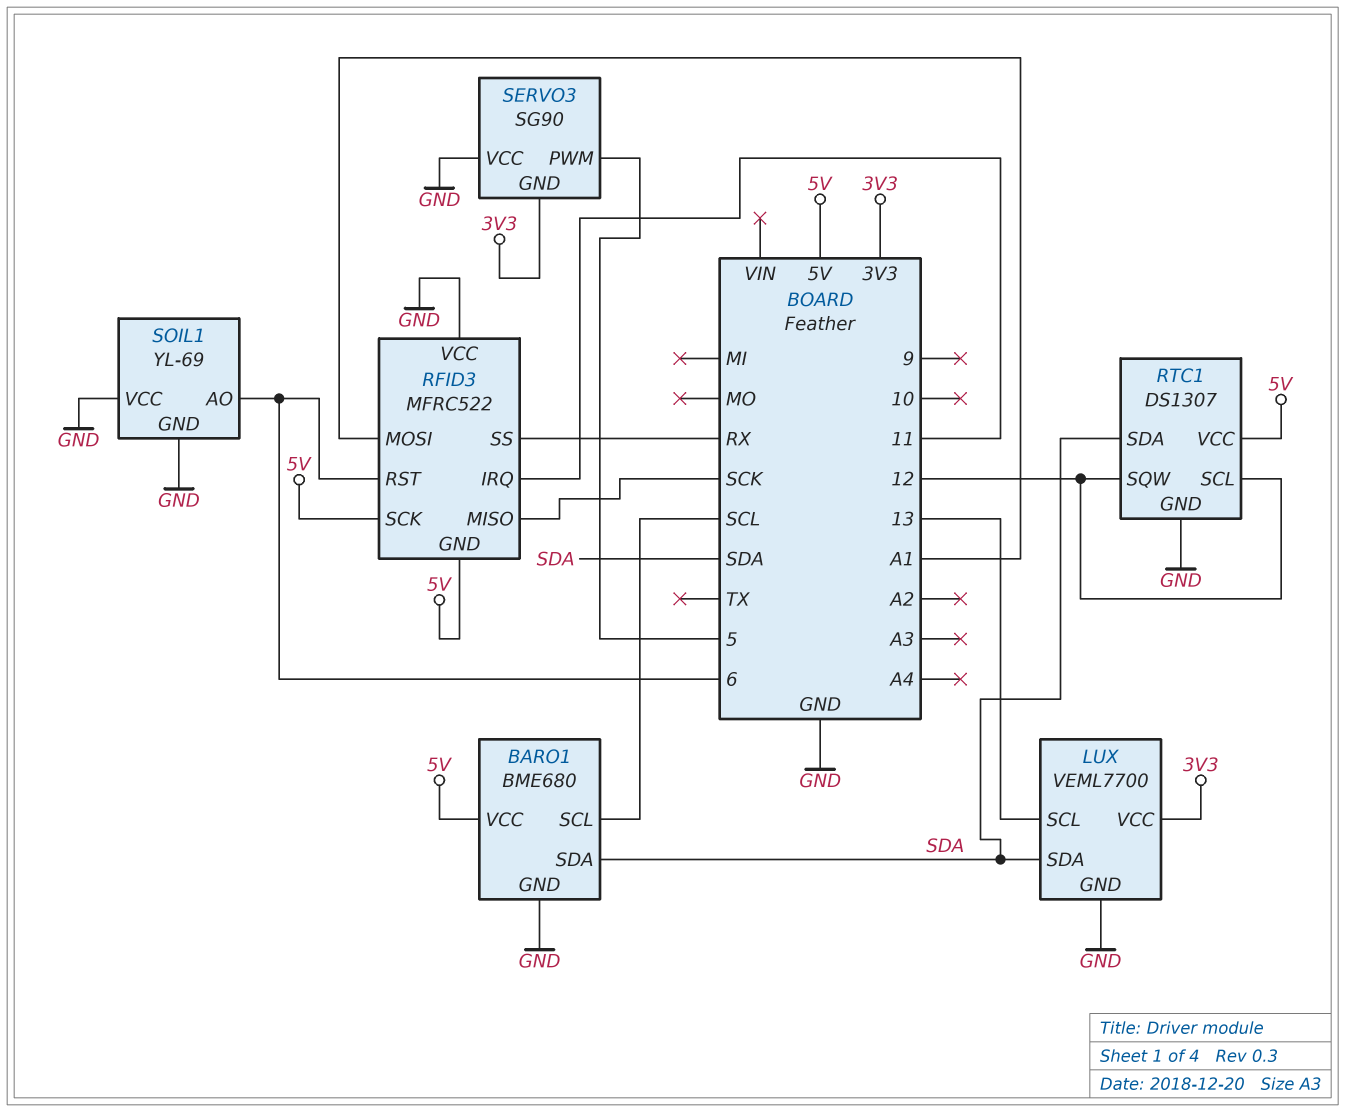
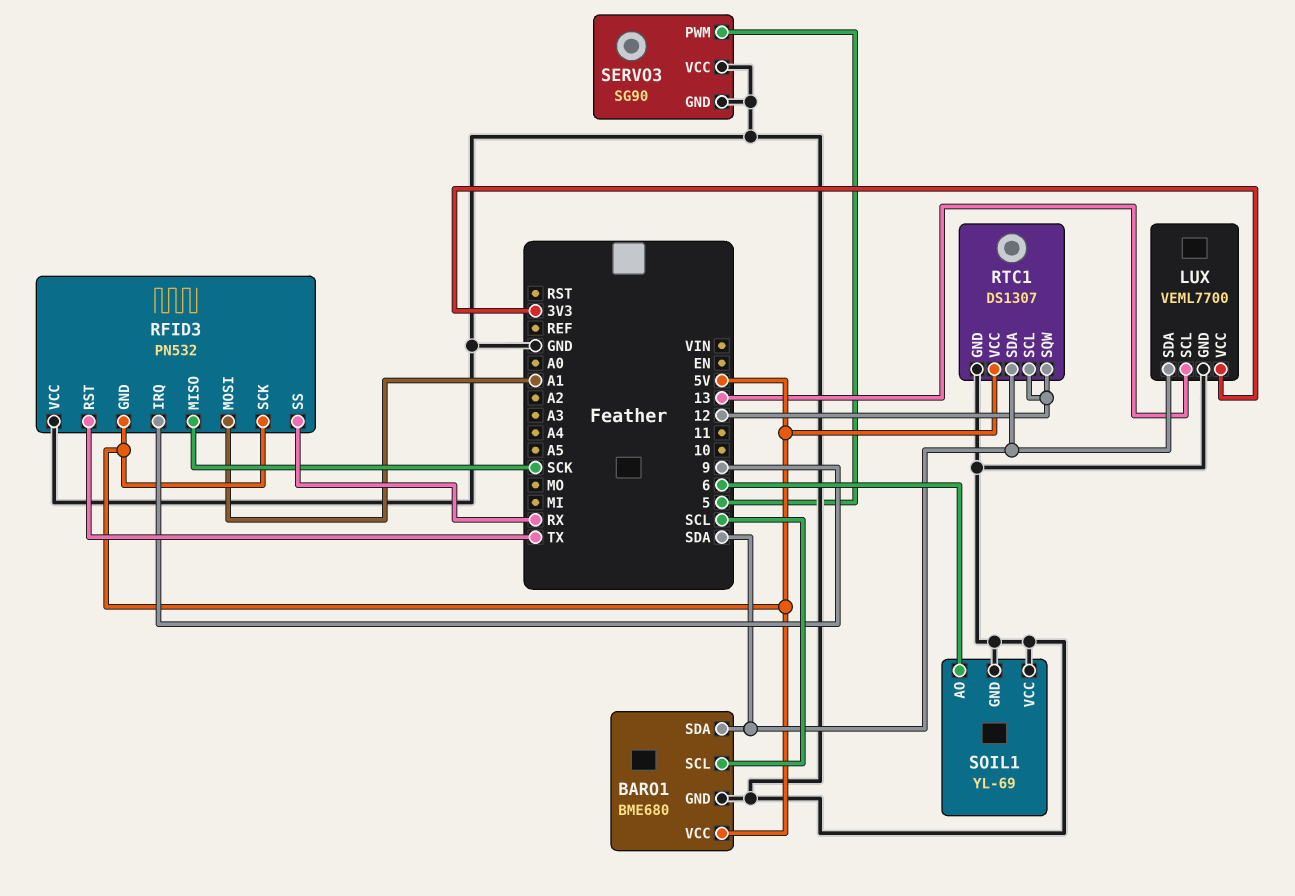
RFID3: MFRC522 -> PN532
RFID3 pin IRQ: 11 -> 9
RFID3 pin RST: 6 -> TX
SERVO3 pin GND: 3V3 -> GND

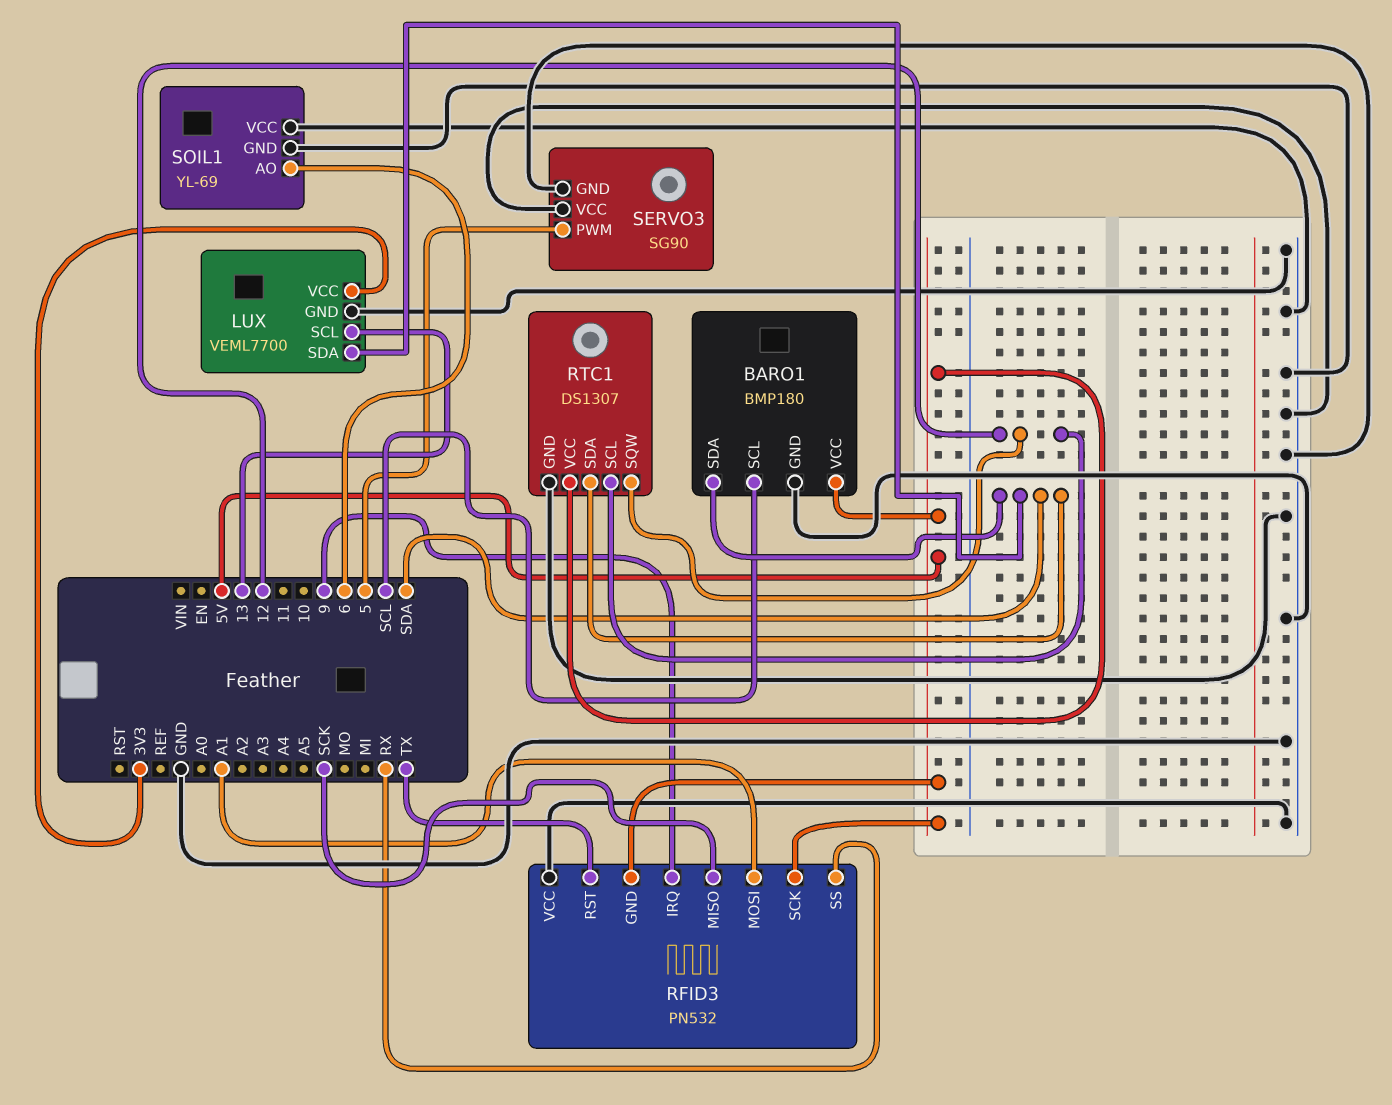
BARO1: BME680 -> BMP180

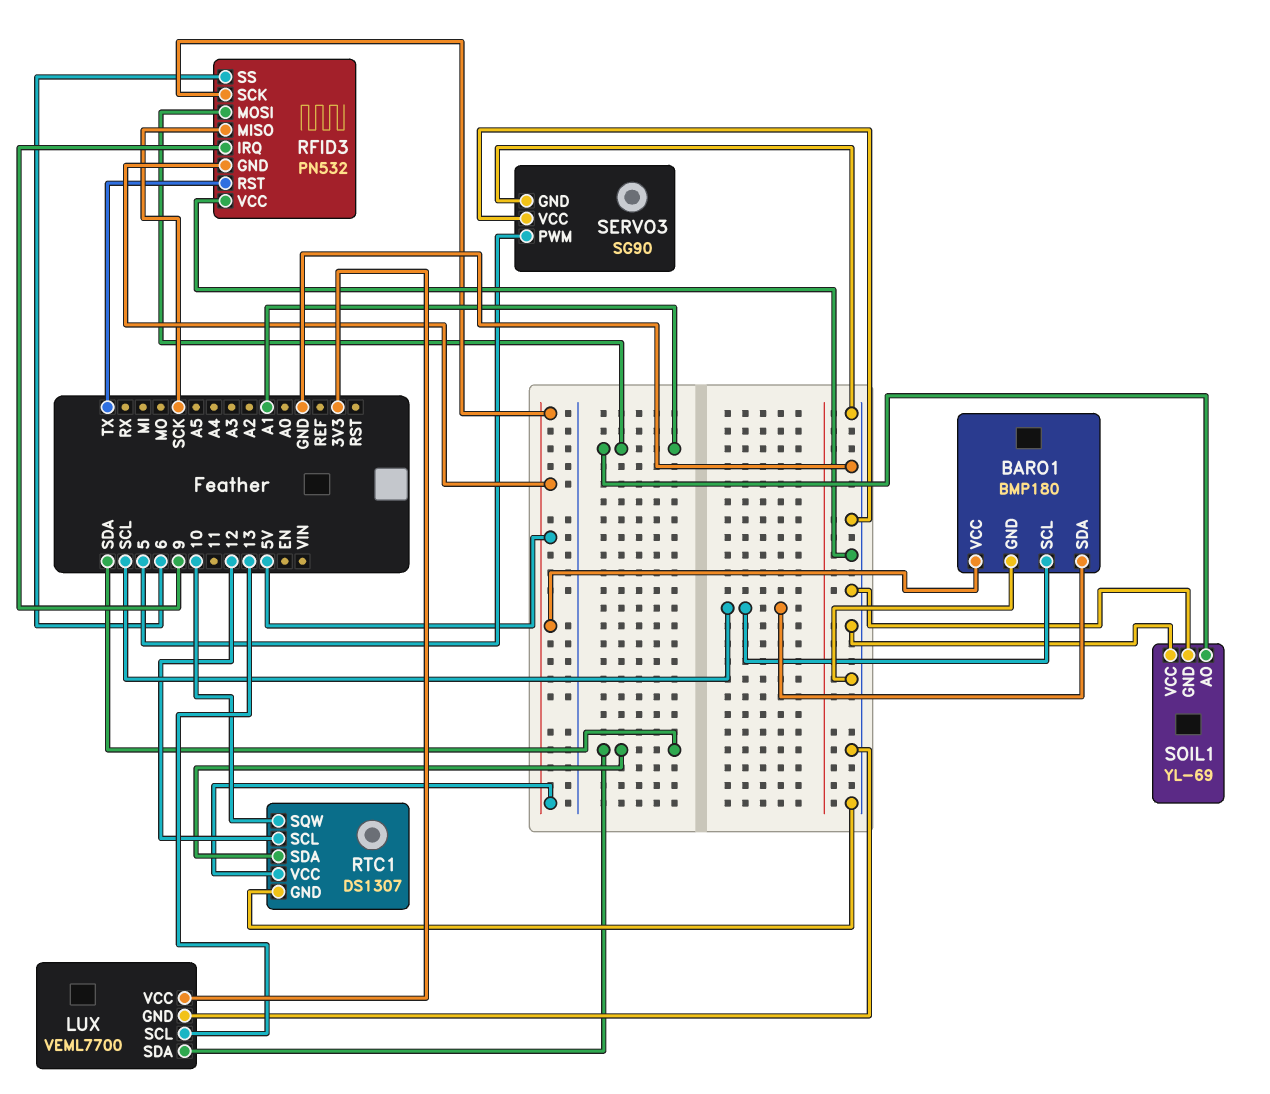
BARO1 pin SDA: SDA -> SCL
RFID3 pin SS: RX -> 6
RTC1 pin SQW: 12 -> 10
SOIL1 pin AO: 6 -> A1

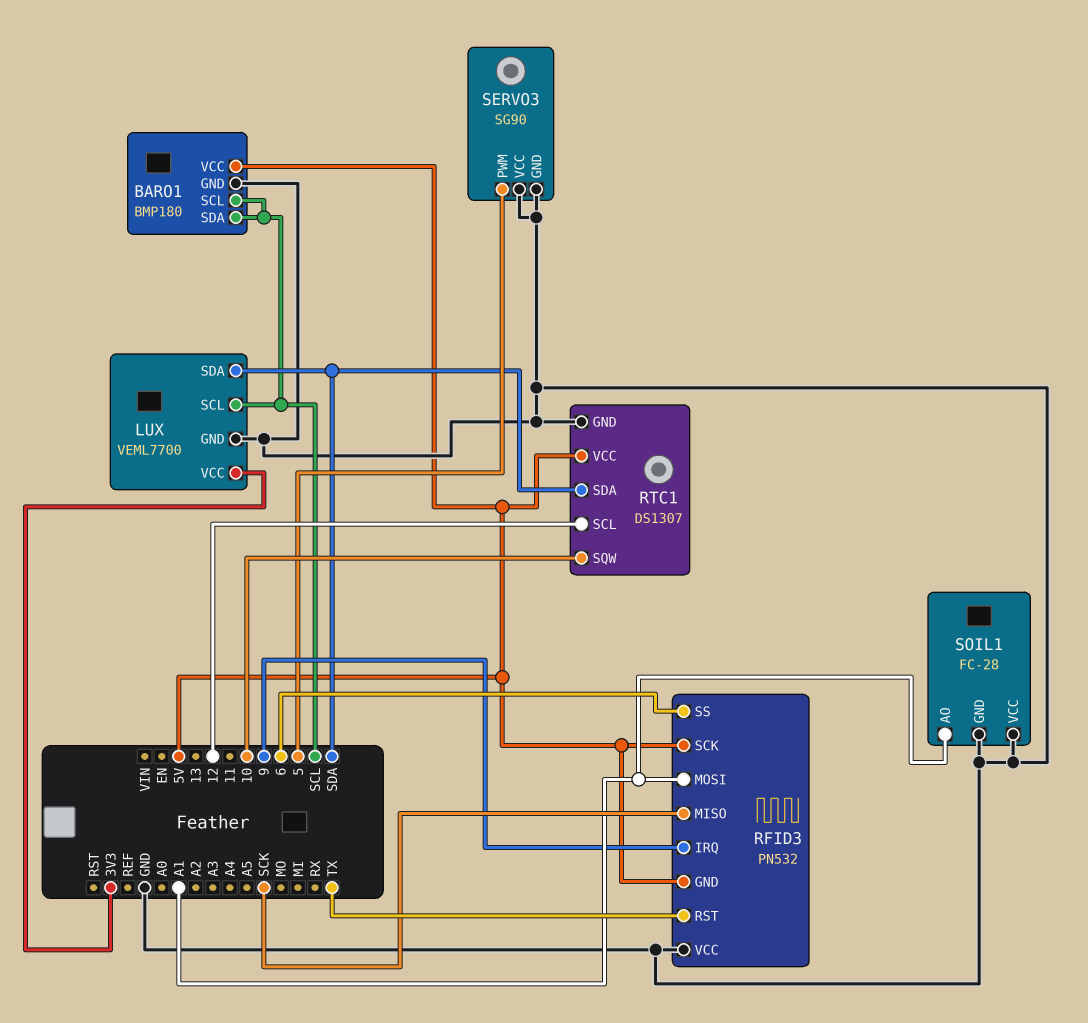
LUX pin SCL: 13 -> SCL
SOIL1: YL-69 -> FC-28

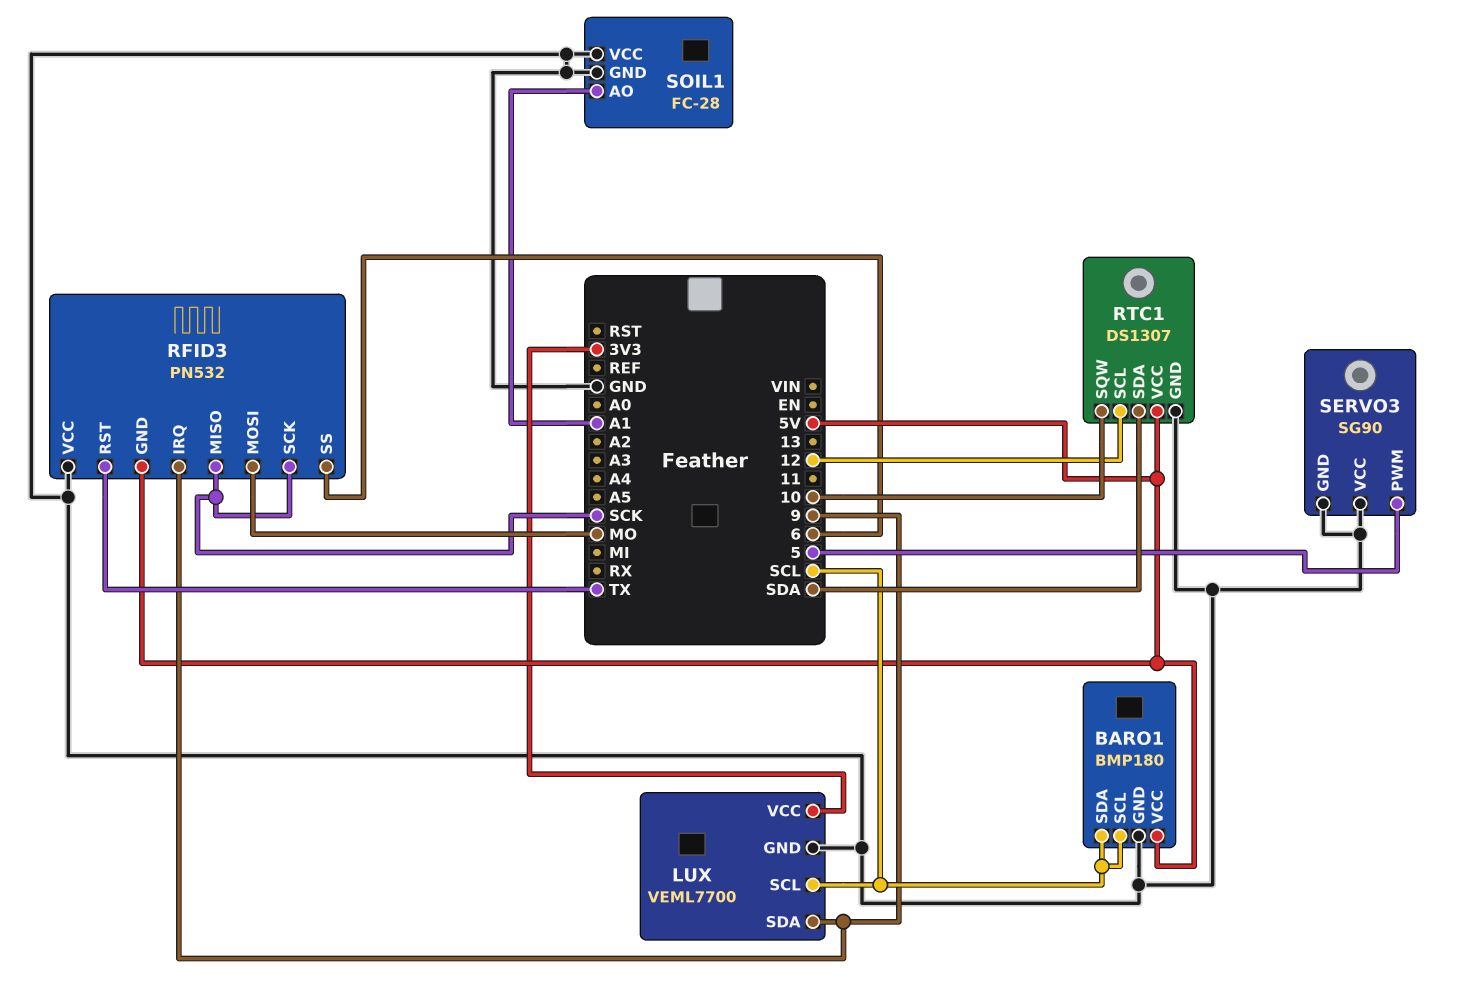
LUX pin SDA: SDA -> 9
RFID3 pin MOSI: A1 -> MO
RFID3 pin SCK: 5V -> SCK

